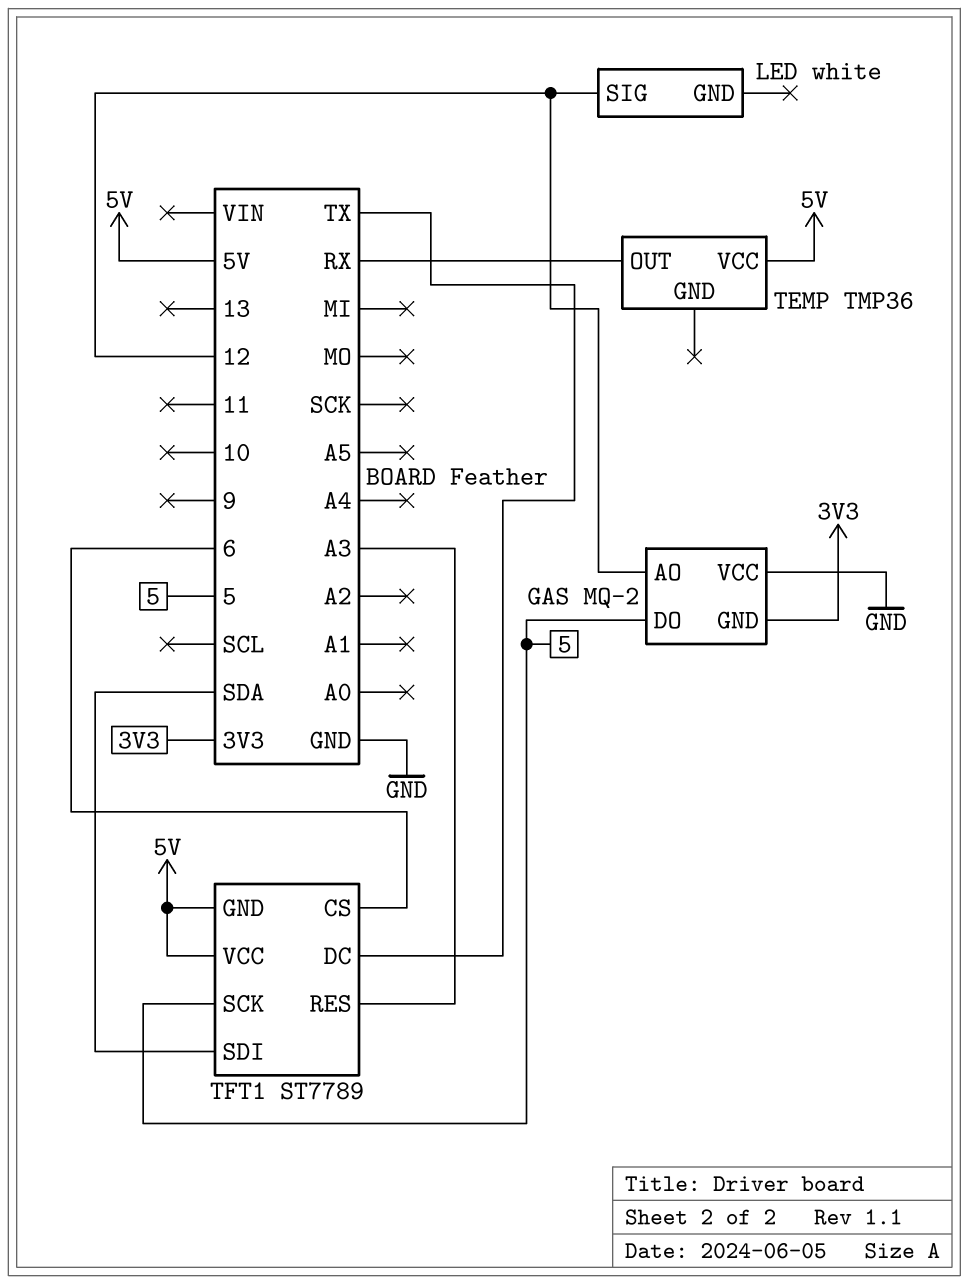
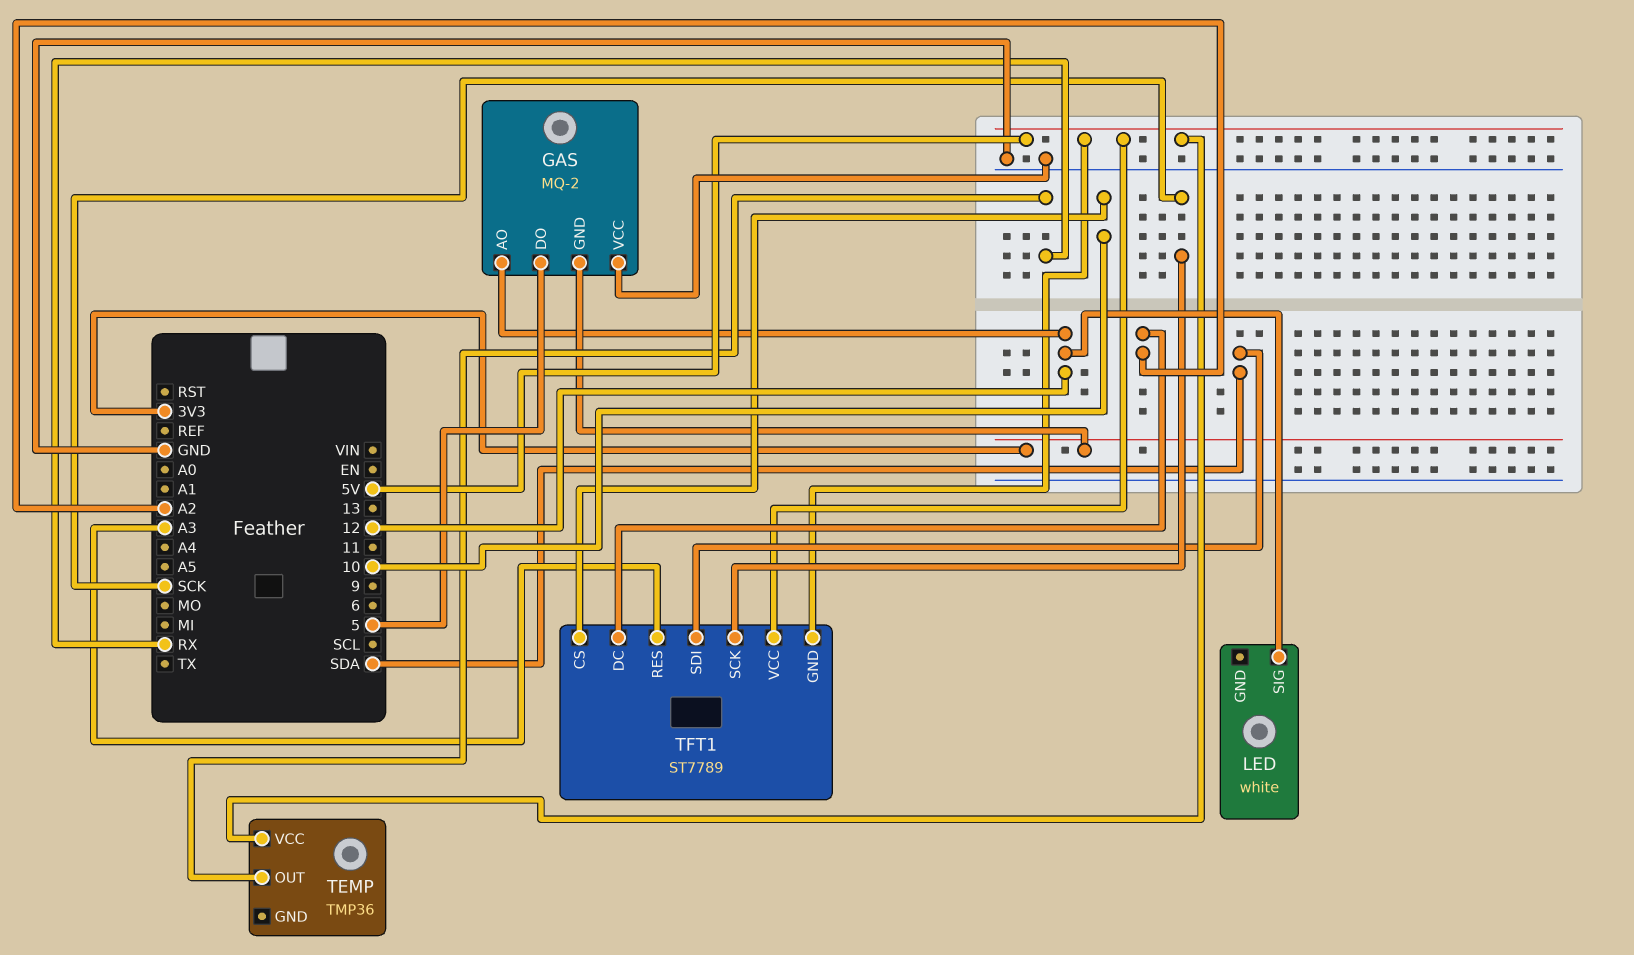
TFT1 pin CS: 6 -> 10
TFT1 pin DC: TX -> A2
TFT1 pin SCK: 5 -> SCK

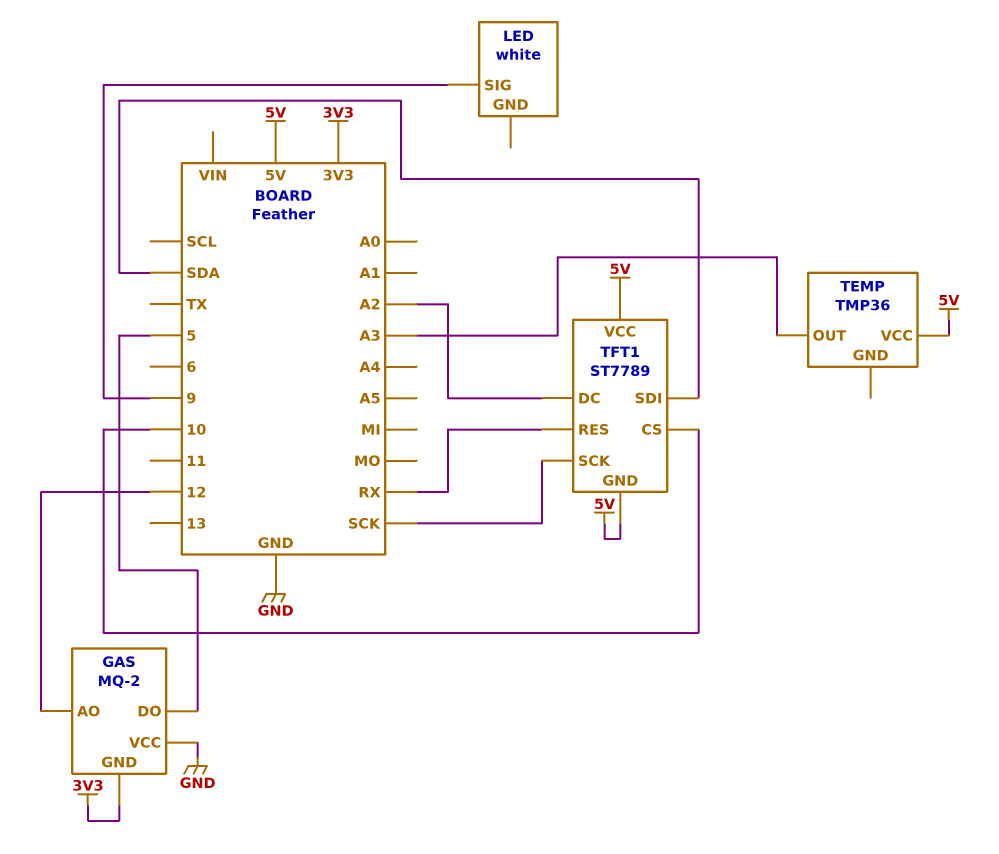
LED pin SIG: 12 -> 9
TEMP pin OUT: RX -> A3
TFT1 pin RES: A3 -> RX

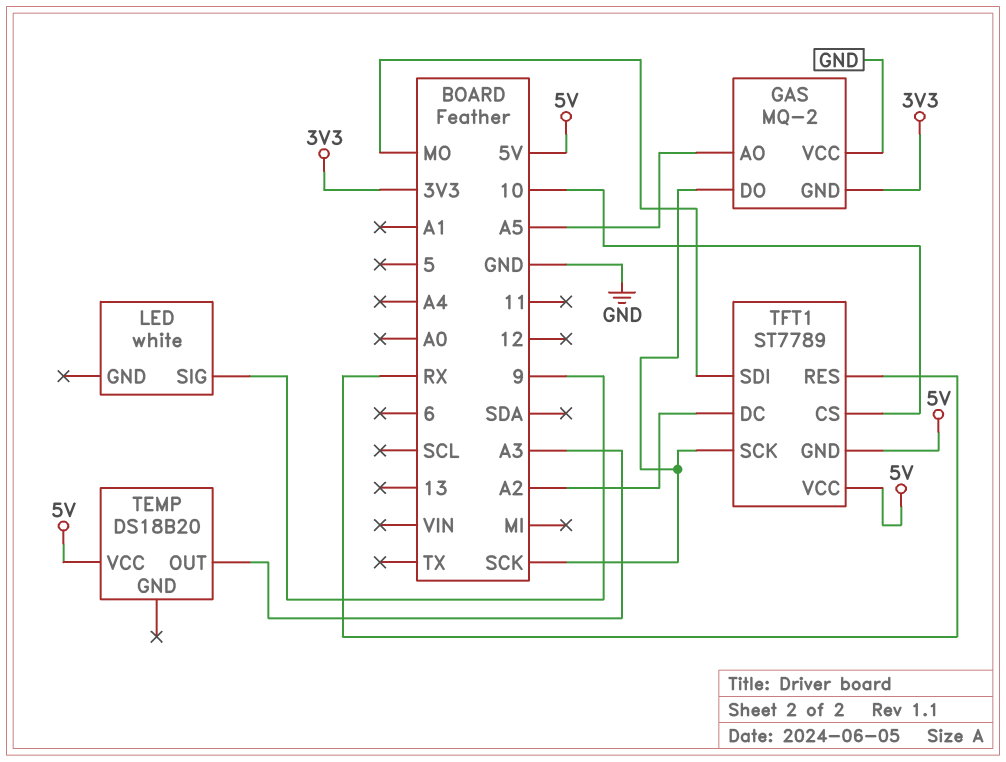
GAS pin AO: 12 -> A5
GAS pin DO: 5 -> SCK
TEMP: TMP36 -> DS18B20
TFT1 pin SDI: SDA -> MO

